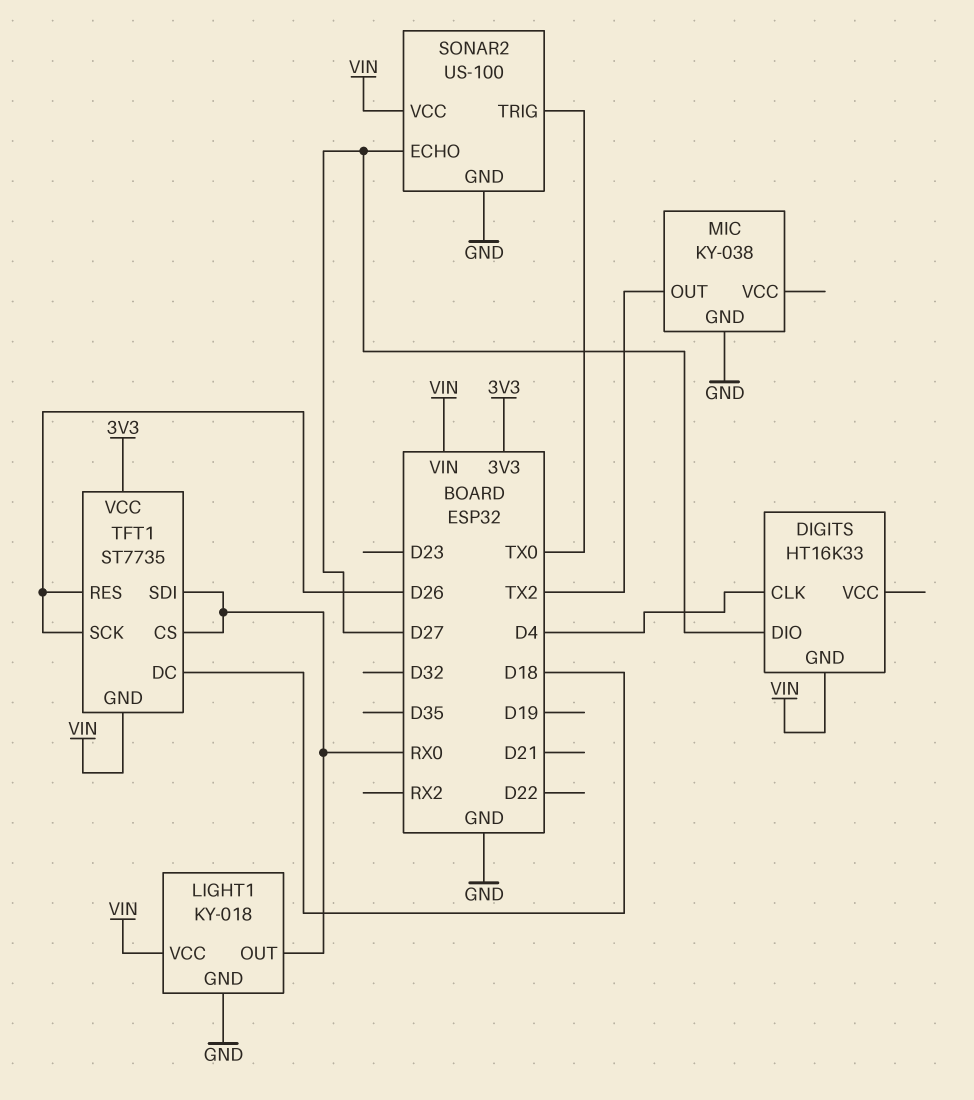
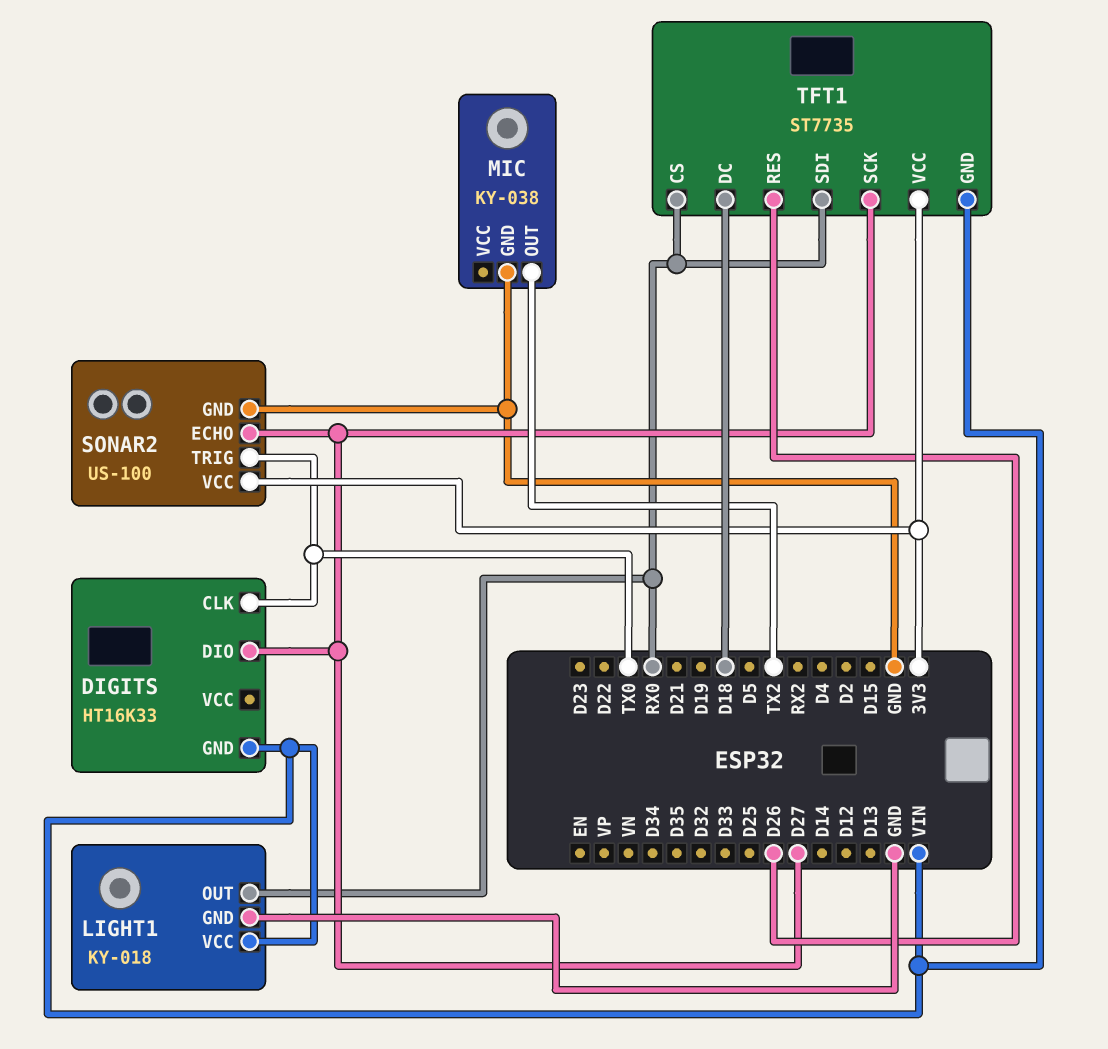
DIGITS pin CLK: D4 -> TX0
SONAR2 pin VCC: VIN -> 3V3
TFT1 pin SCK: D26 -> D27

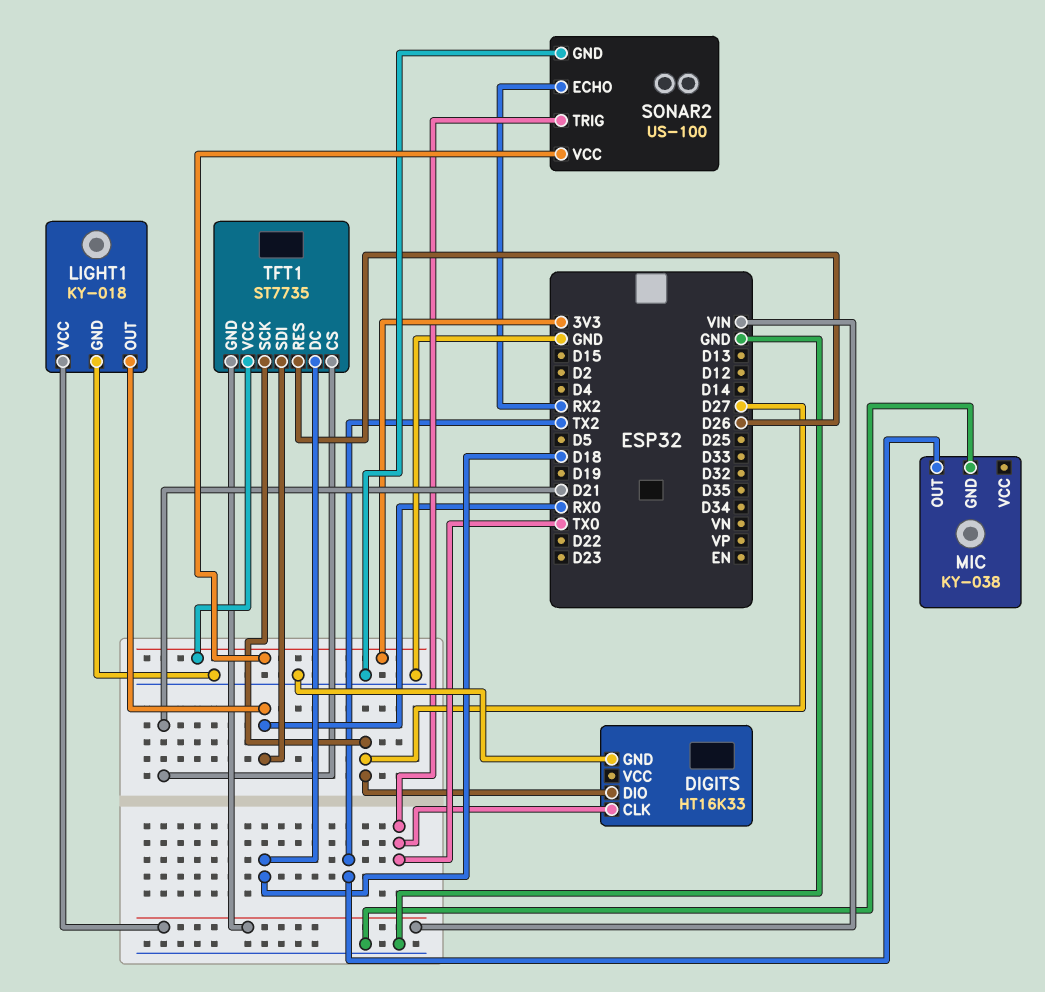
DIGITS pin GND: VIN -> GND
SONAR2 pin ECHO: D27 -> RX2
TFT1 pin CS: RX0 -> D21

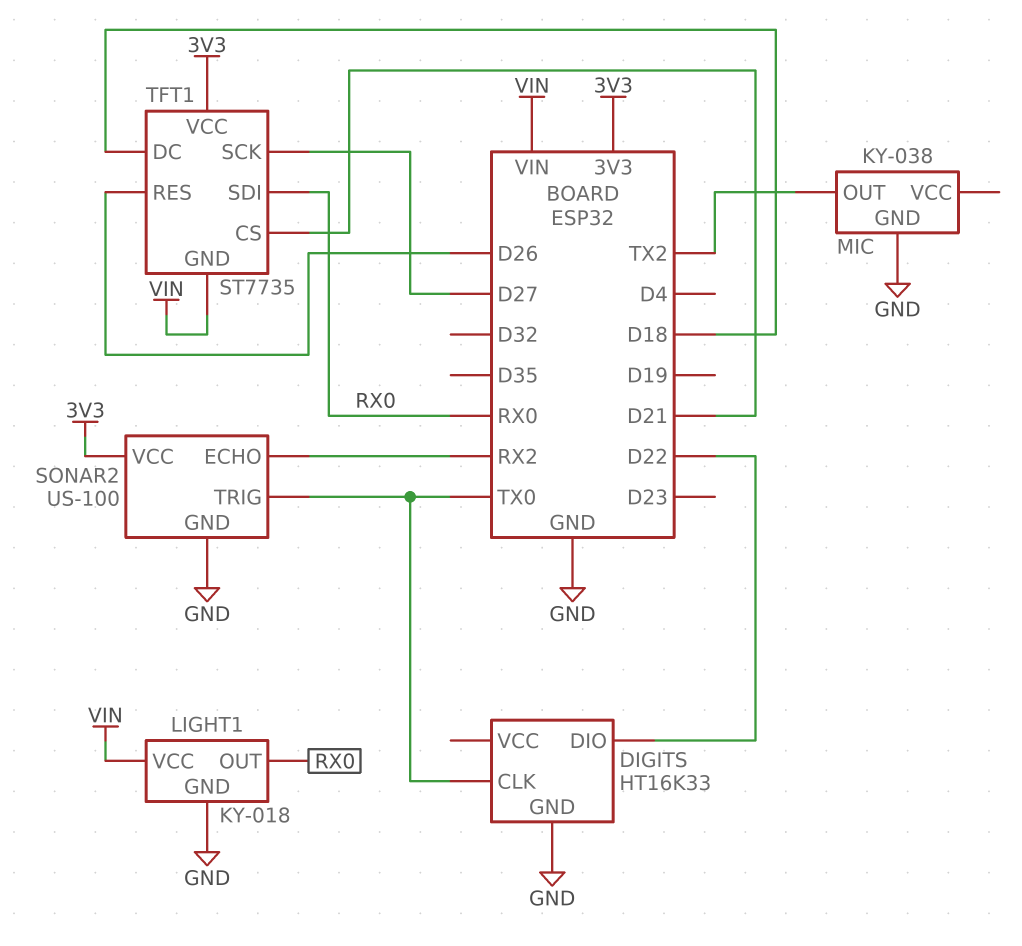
DIGITS pin DIO: D27 -> D22

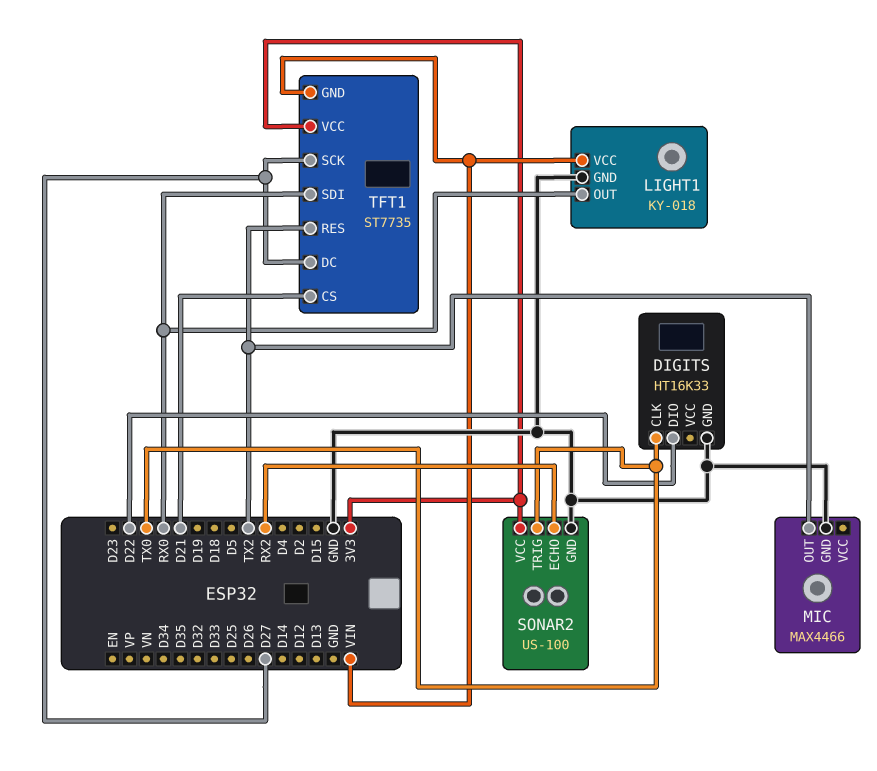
MIC: KY-038 -> MAX4466
TFT1 pin DC: D18 -> D27
TFT1 pin RES: D26 -> TX2

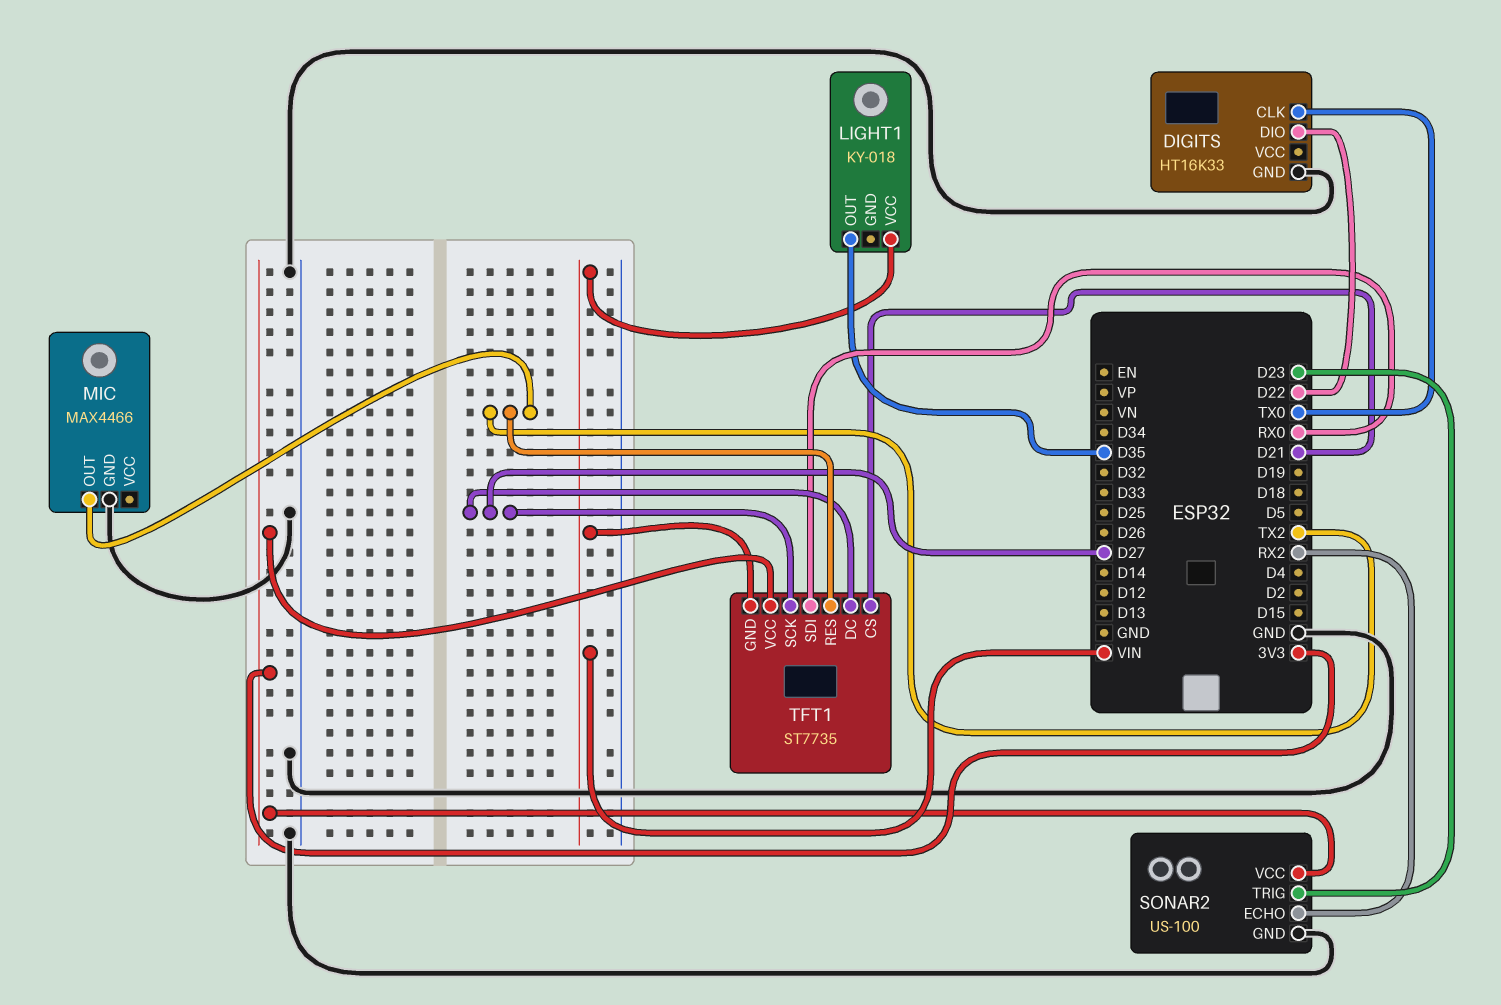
LIGHT1 pin GND: GND -> none
LIGHT1 pin OUT: RX0 -> D35
SONAR2 pin TRIG: TX0 -> D23

